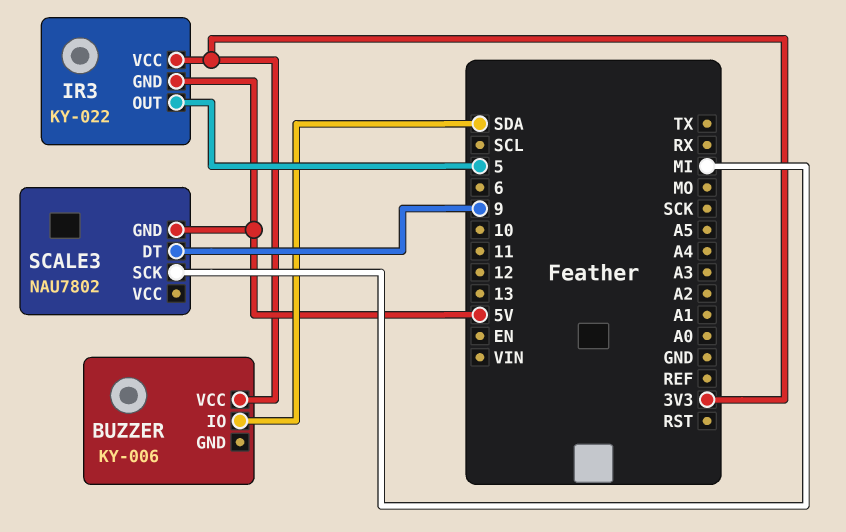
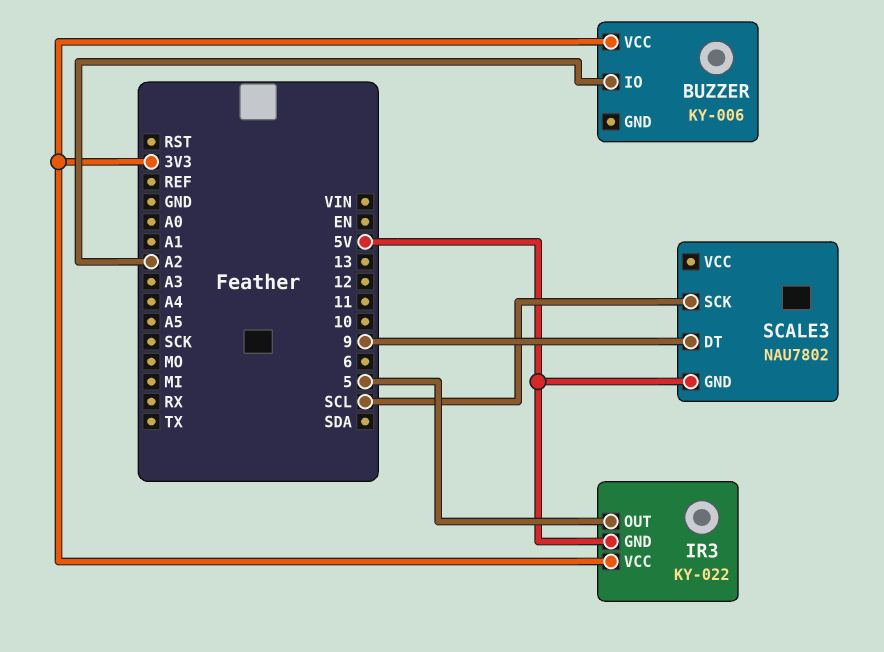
BUZZER pin IO: SDA -> A2
SCALE3 pin SCK: MI -> SCL

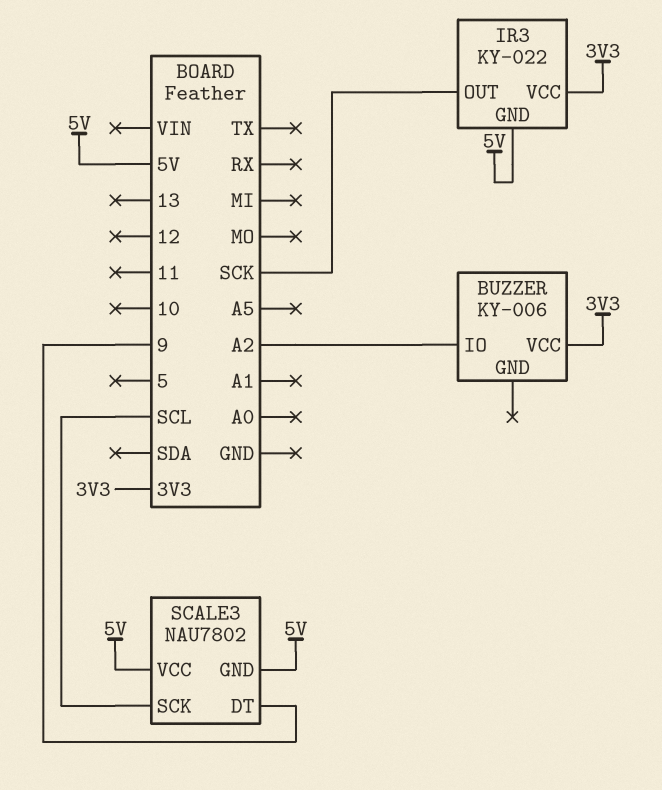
IR3 pin OUT: 5 -> SCK
SCALE3 pin VCC: none -> 5V

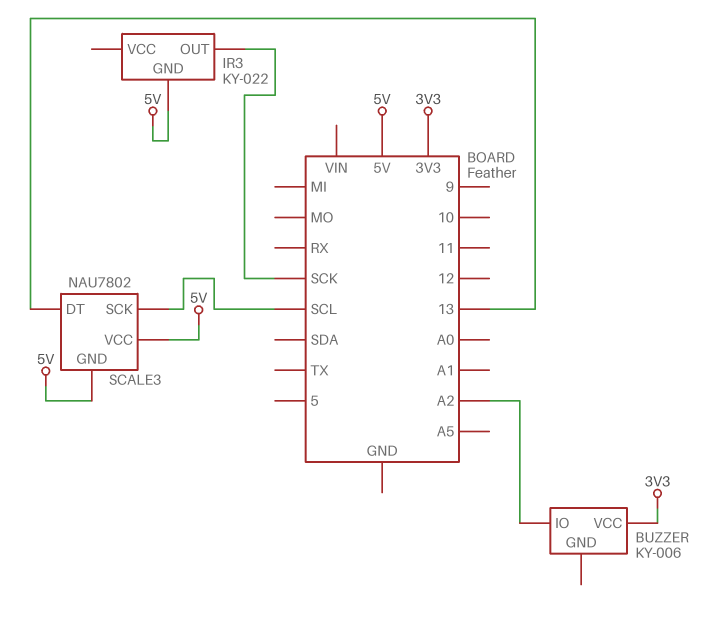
IR3 pin VCC: 3V3 -> none
SCALE3 pin DT: 9 -> 13

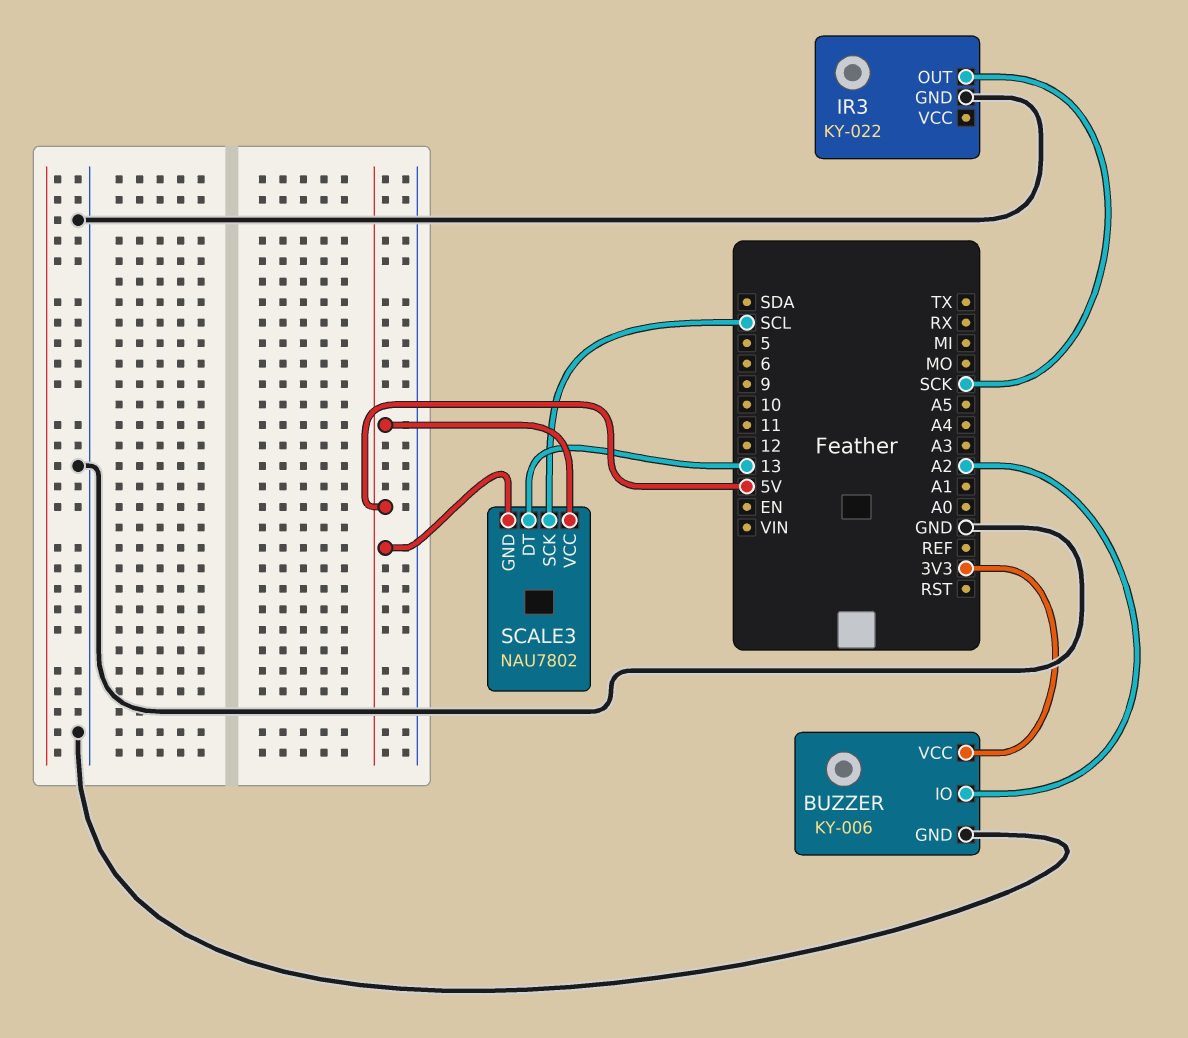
BUZZER pin GND: none -> GND
IR3 pin GND: 5V -> GND

